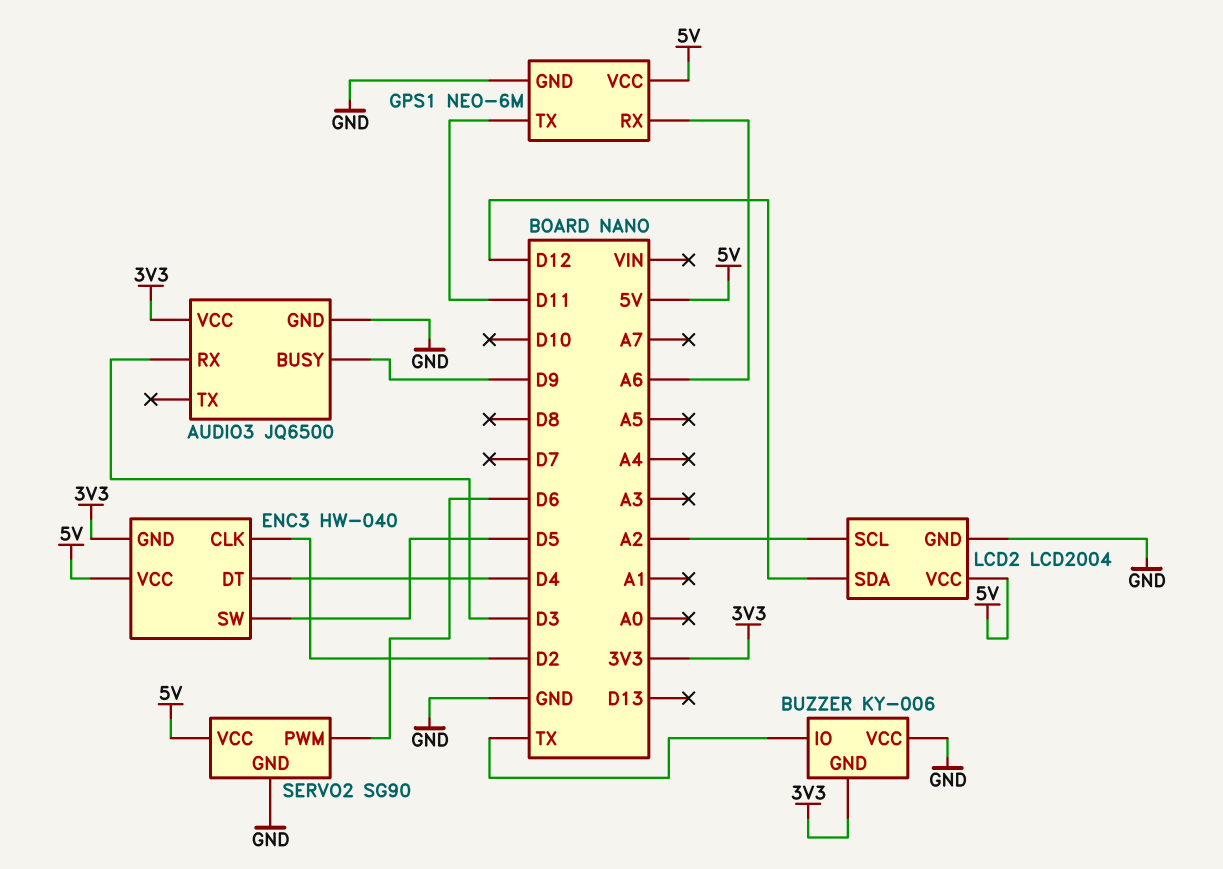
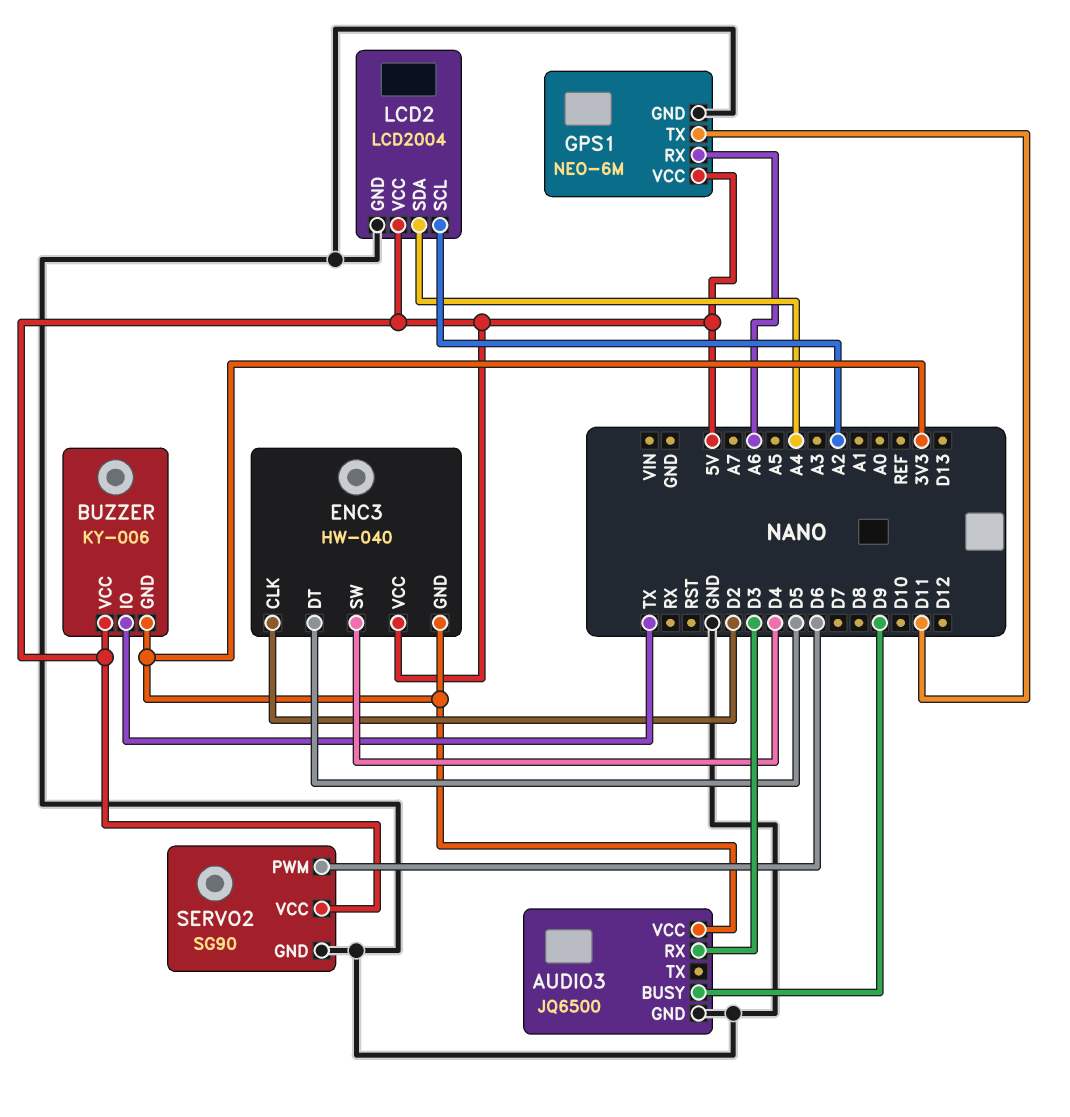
BUZZER pin VCC: GND -> 5V
ENC3 pin DT: D4 -> D5
ENC3 pin SW: D5 -> D4
LCD2 pin SDA: D12 -> A4

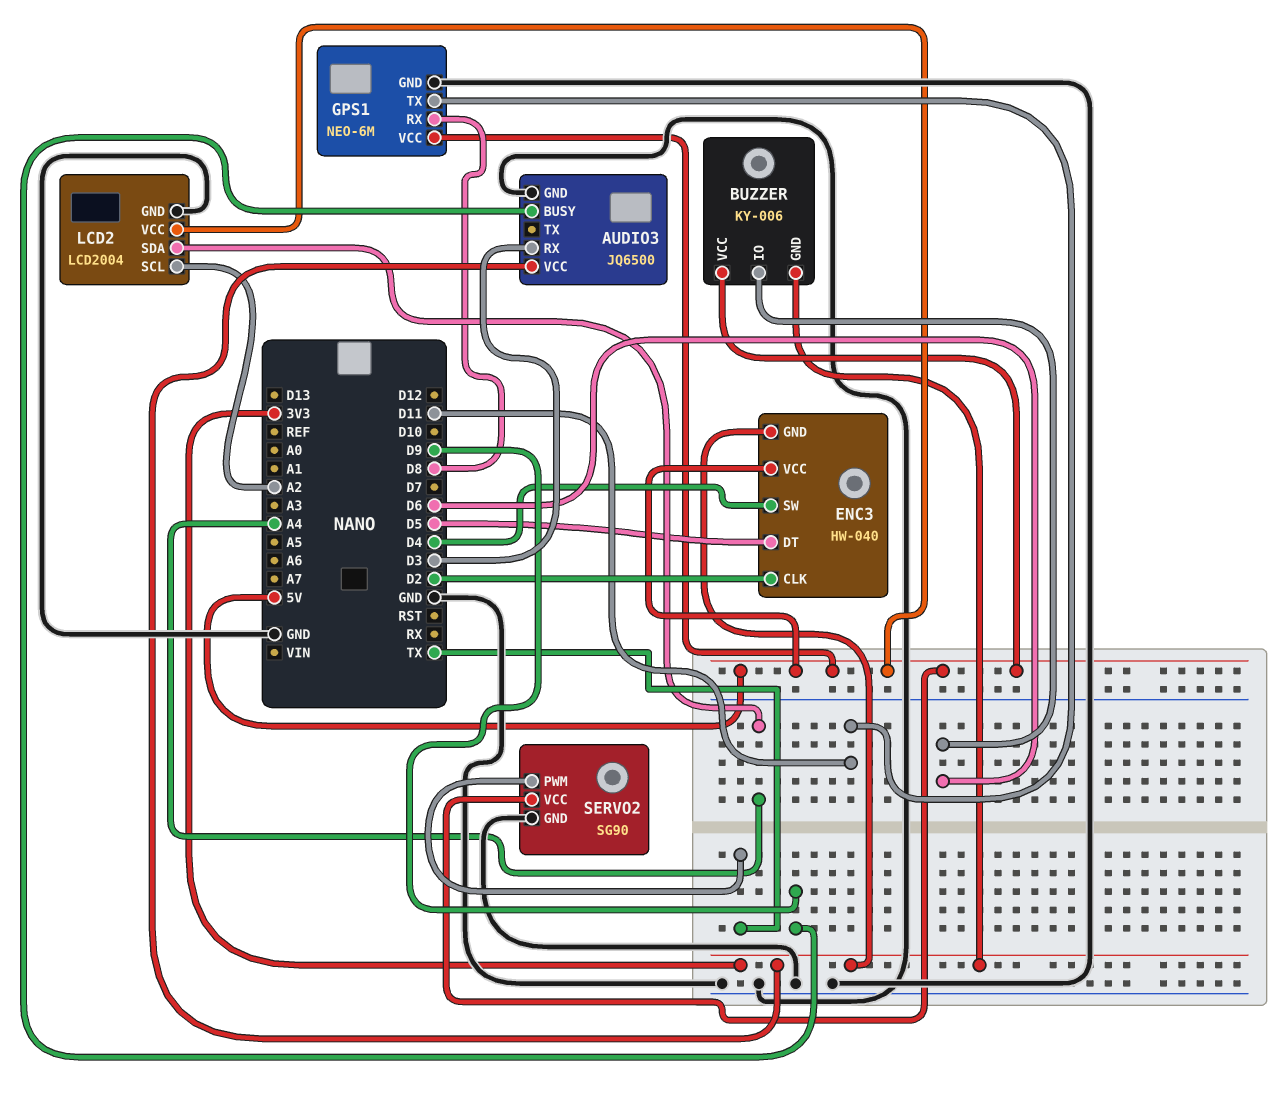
BUZZER pin IO: TX -> D6
GPS1 pin RX: A6 -> D8
SERVO2 pin PWM: D6 -> TX

